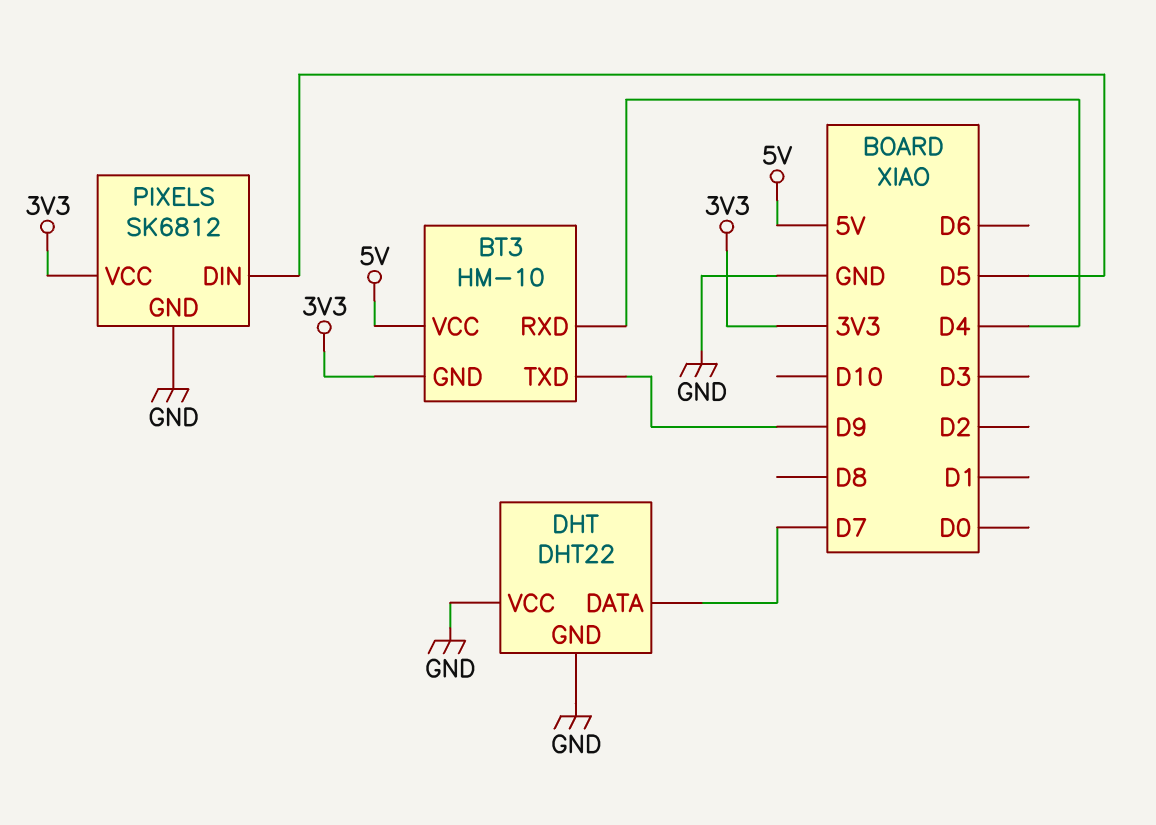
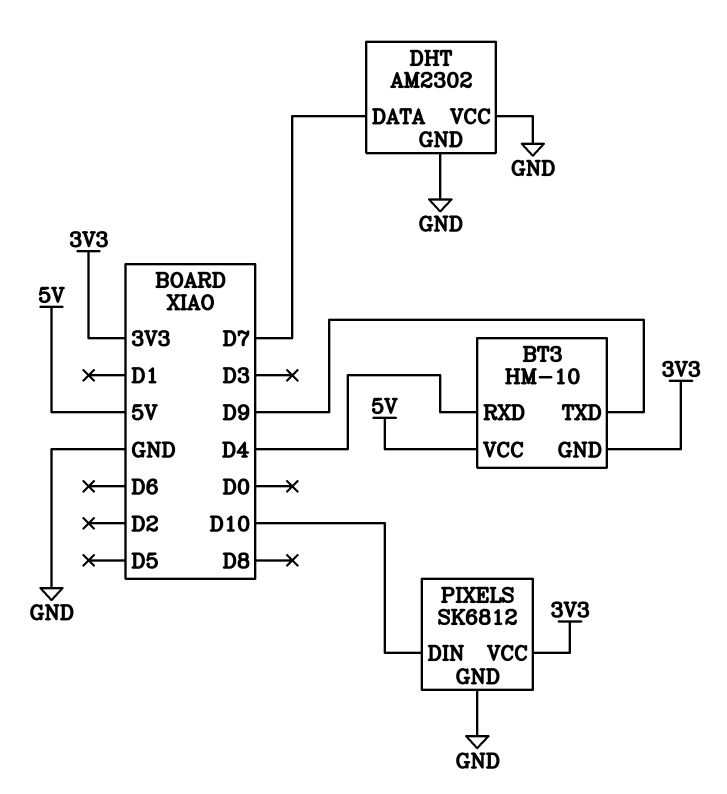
DHT: DHT22 -> AM2302
PIXELS pin DIN: D5 -> D10

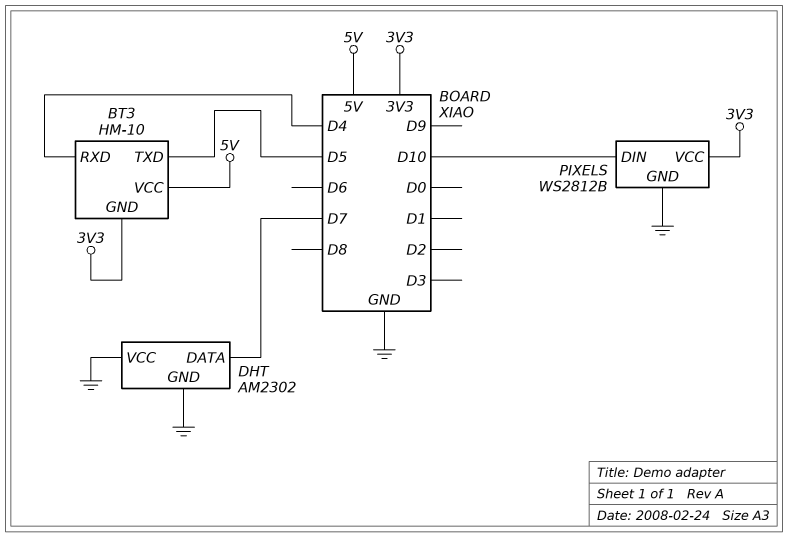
BT3 pin TXD: D9 -> D5
PIXELS: SK6812 -> WS2812B

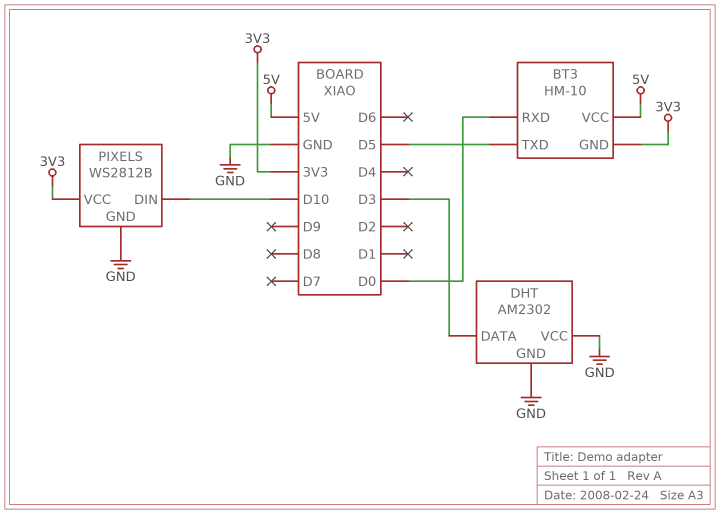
BT3 pin RXD: D4 -> D0
DHT pin DATA: D7 -> D3

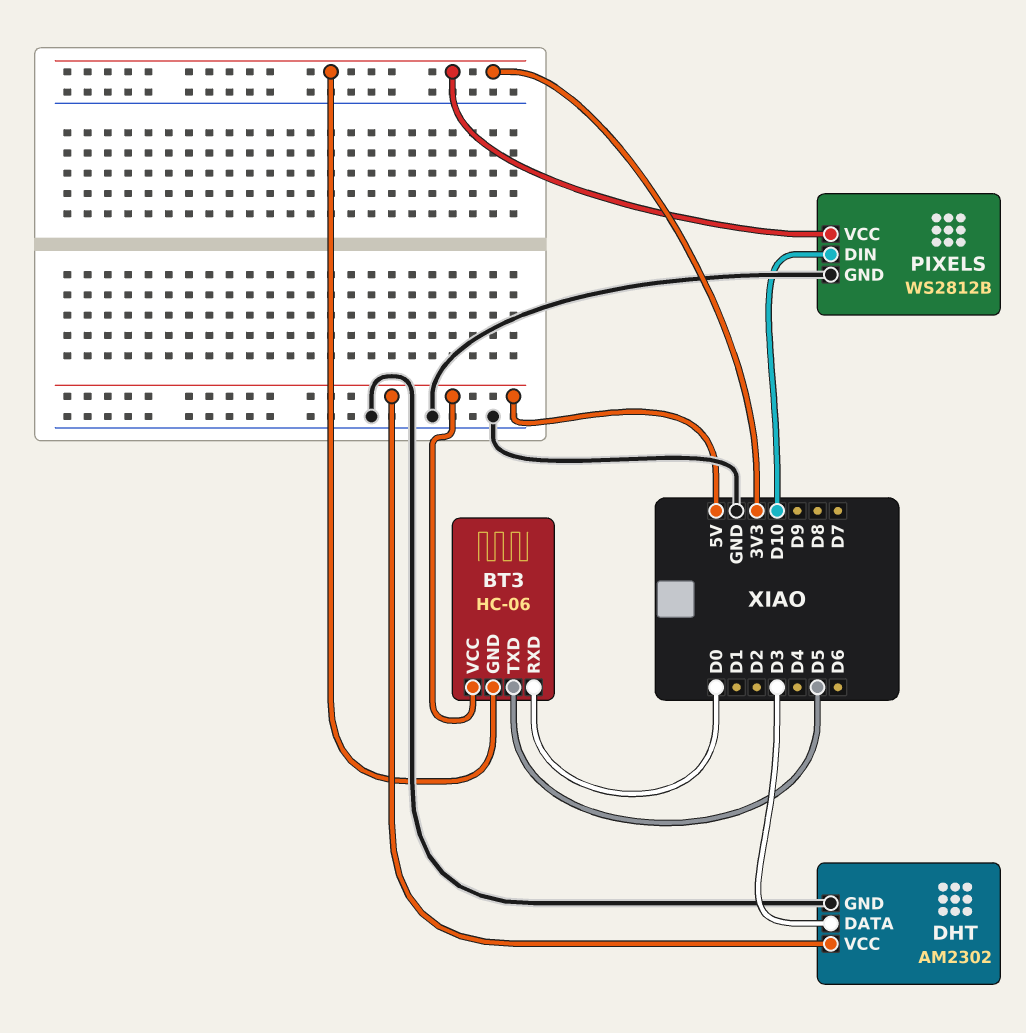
BT3: HM-10 -> HC-06
DHT pin VCC: GND -> 5V

